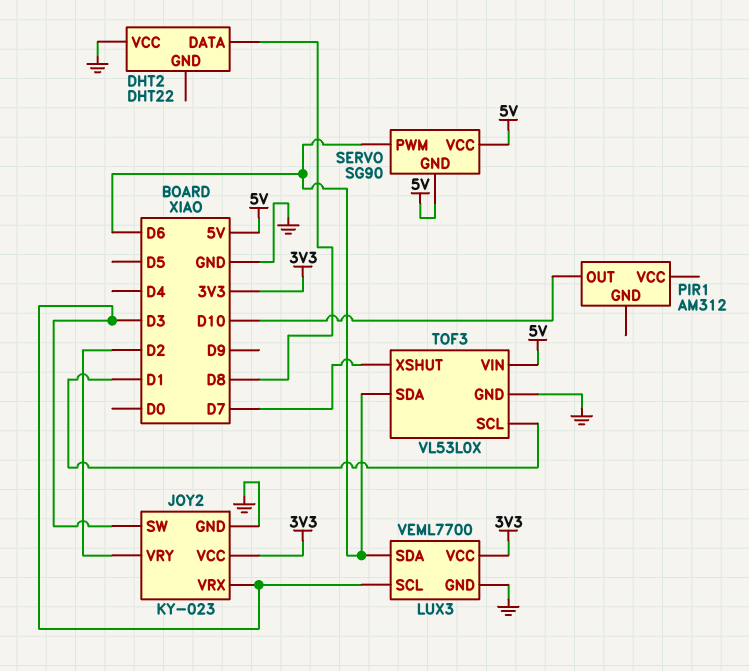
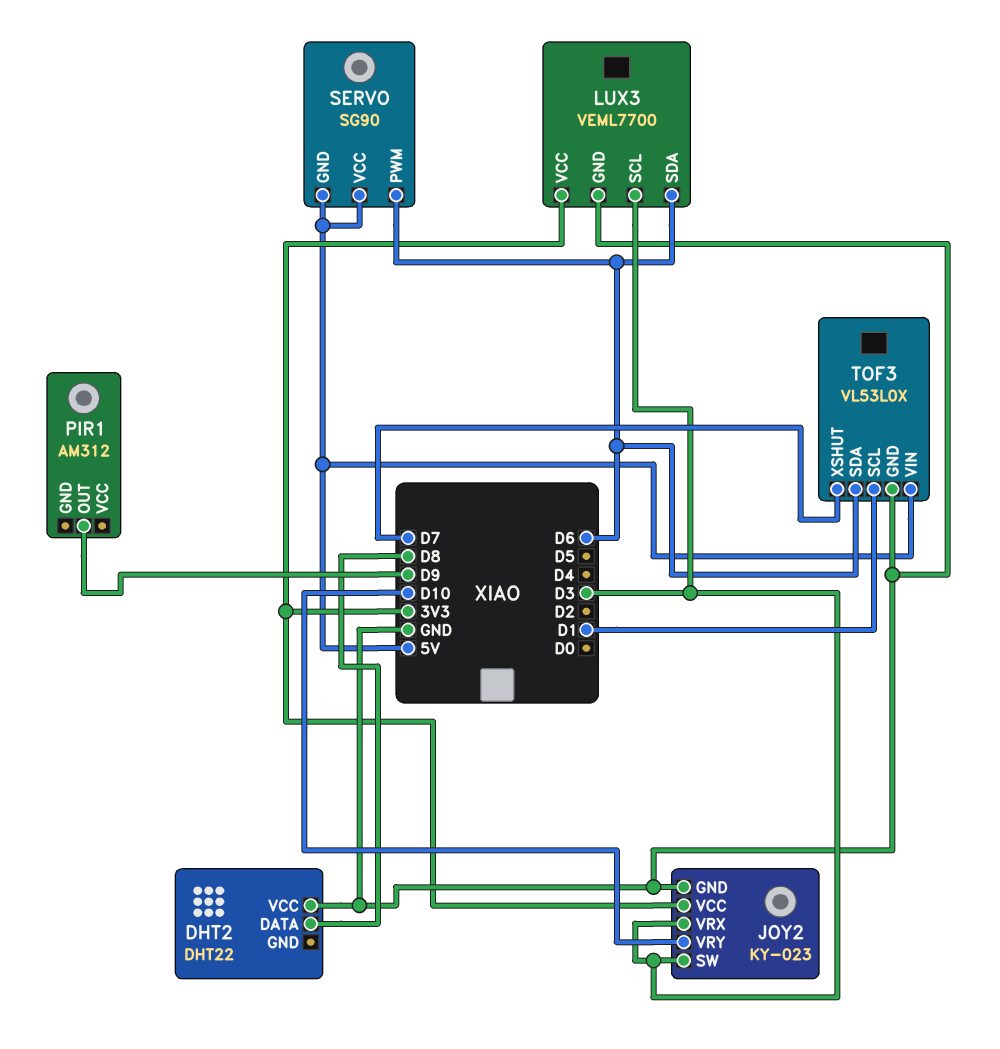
JOY2 pin VRY: D2 -> D10
PIR1 pin OUT: D10 -> D9

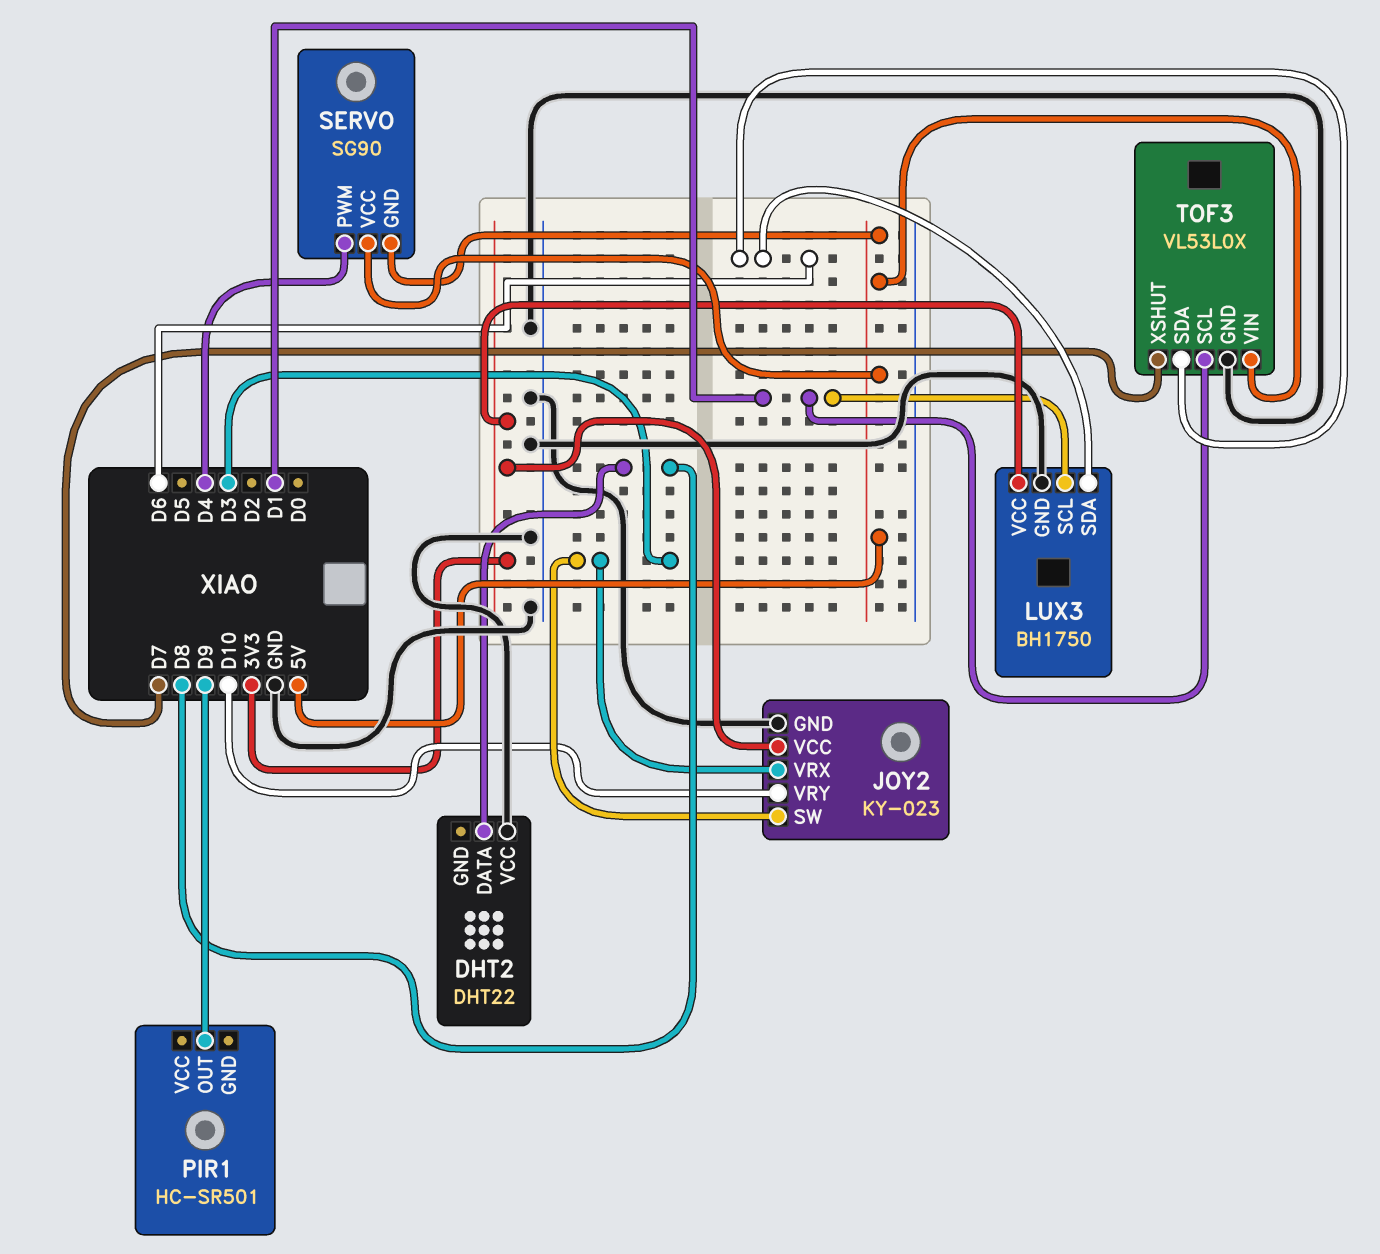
LUX3: VEML7700 -> BH1750
LUX3 pin SCL: D3 -> D1
PIR1: AM312 -> HC-SR501
SERVO pin PWM: D6 -> D4

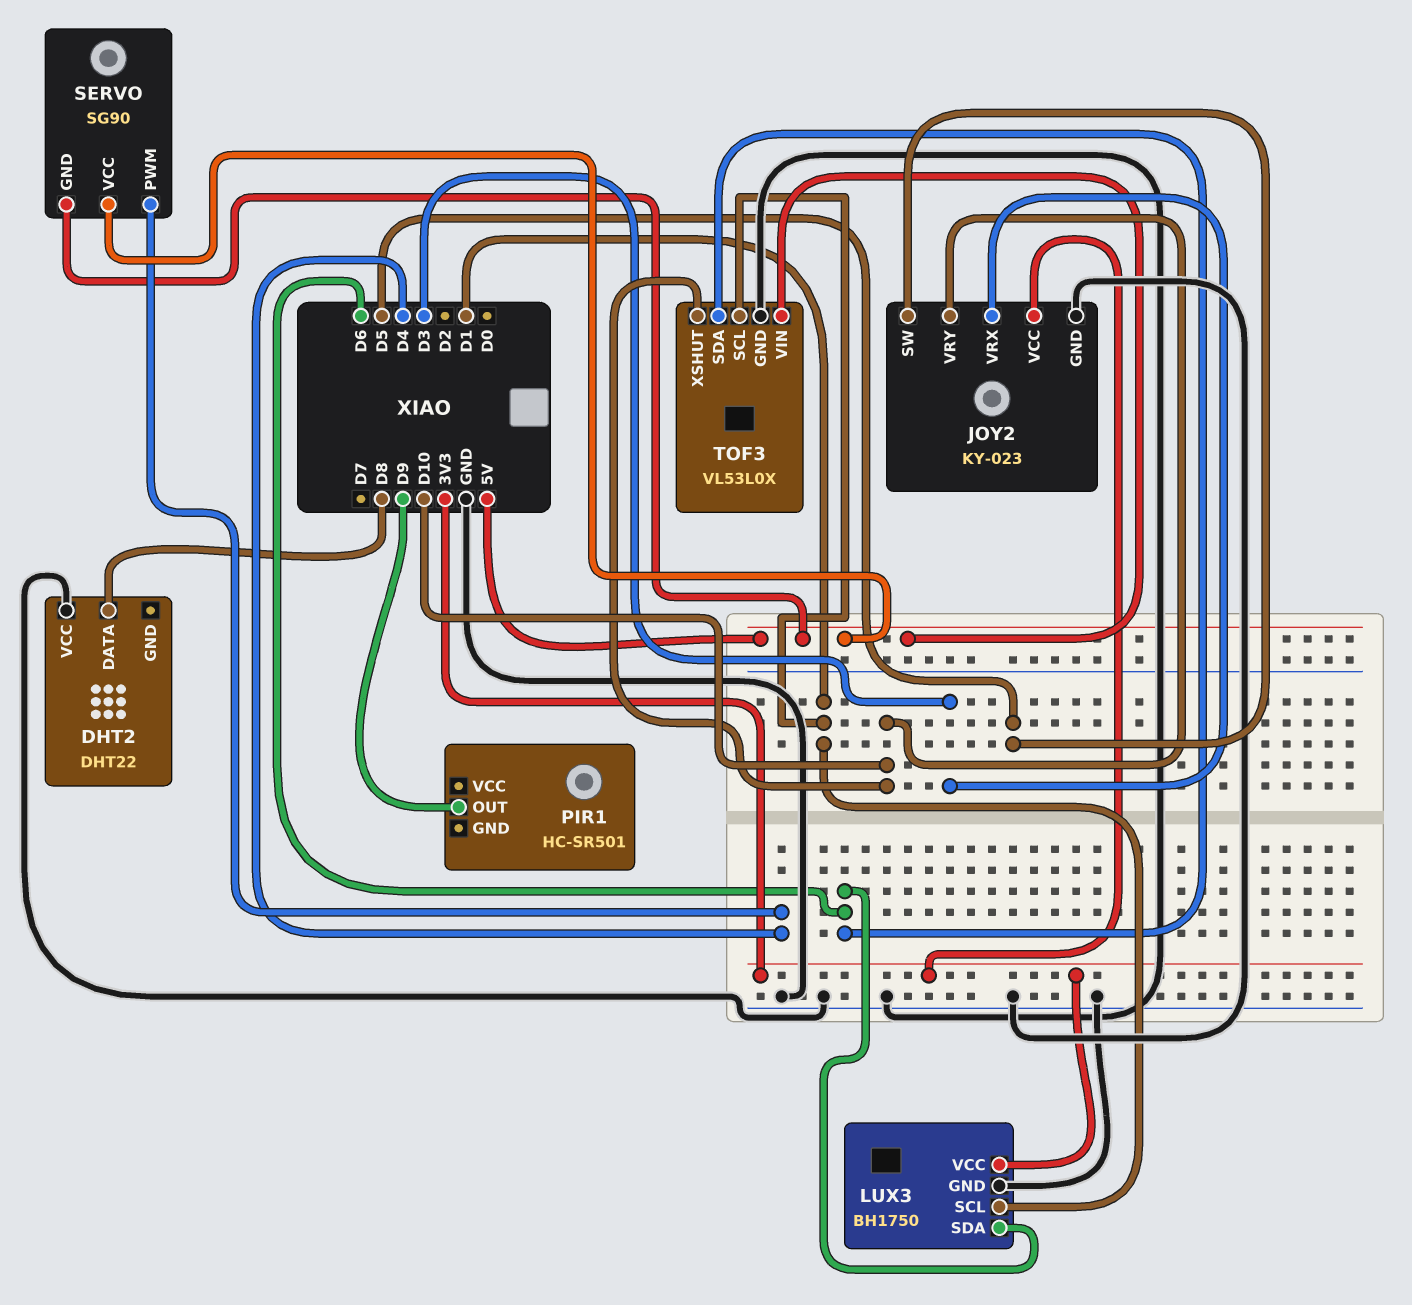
JOY2 pin SW: D3 -> D5
TOF3 pin XSHUT: D7 -> D10

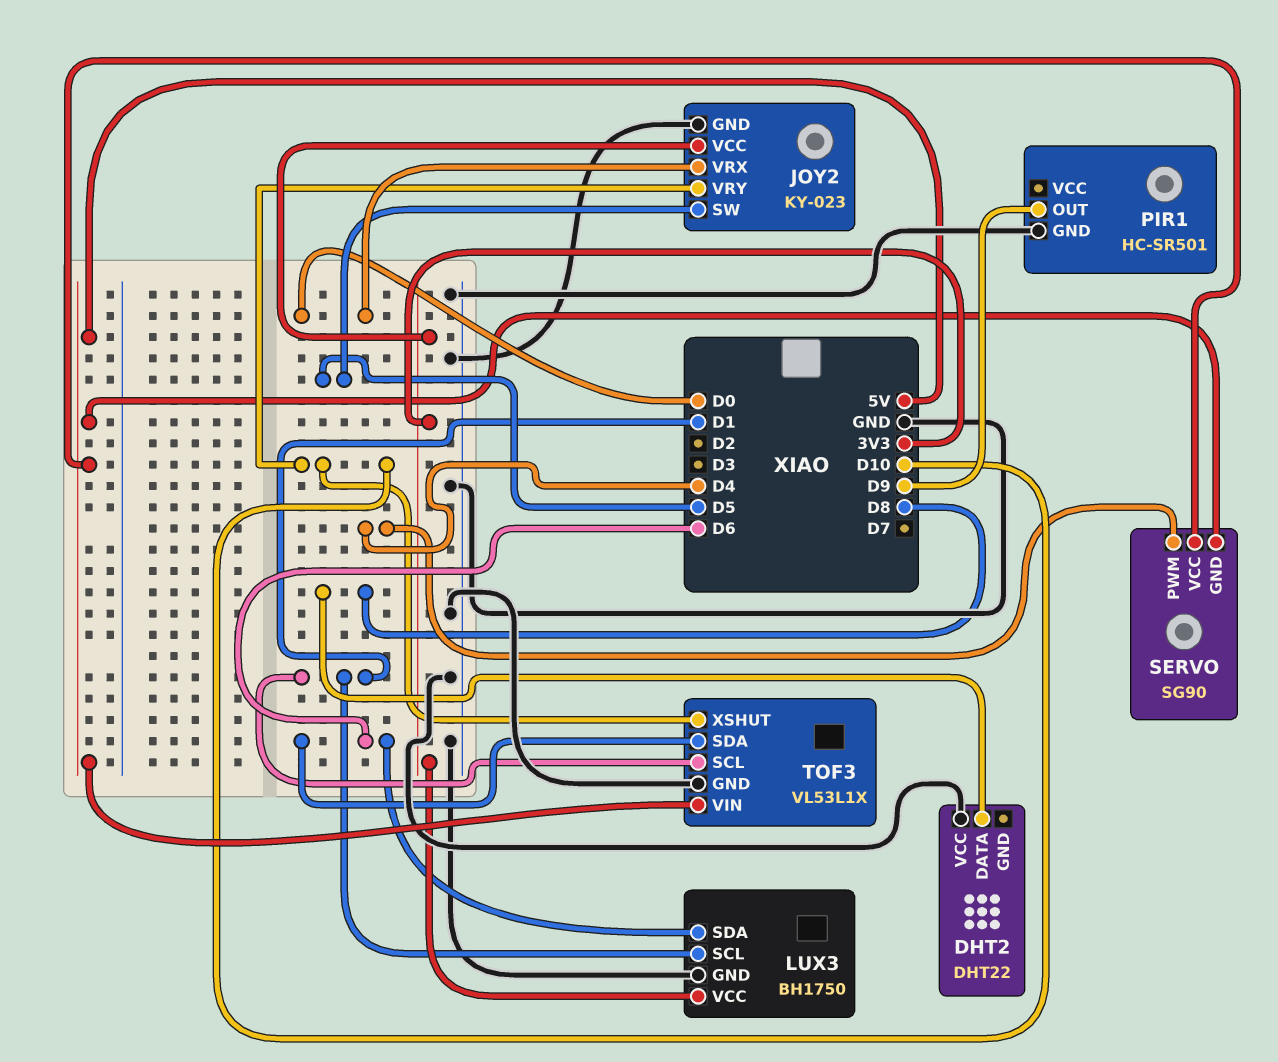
JOY2 pin VRX: D3 -> D0
PIR1 pin GND: none -> GND
TOF3: VL53L0X -> VL53L1X

